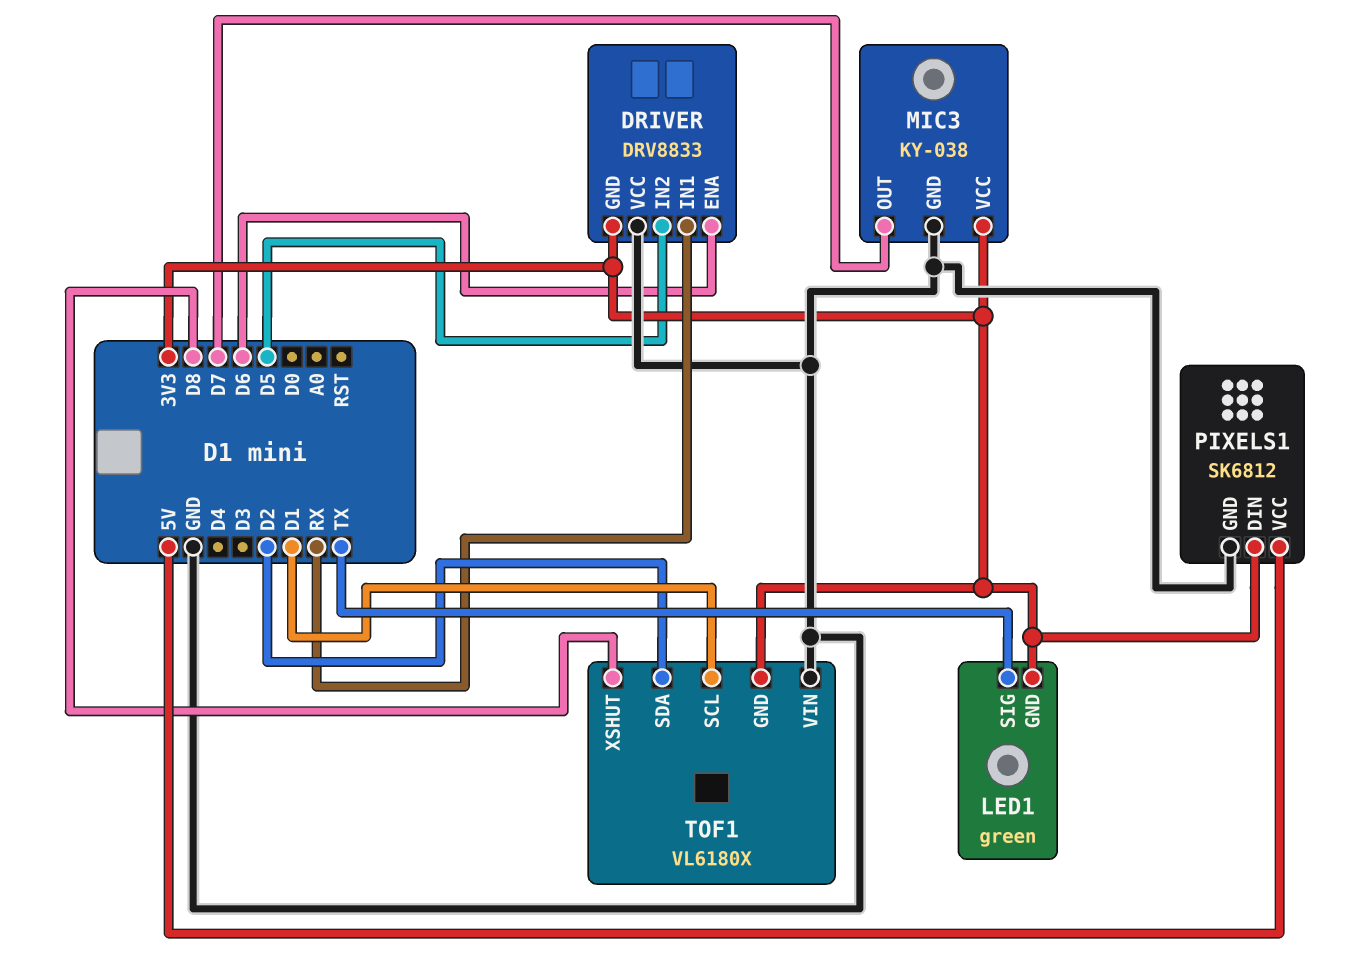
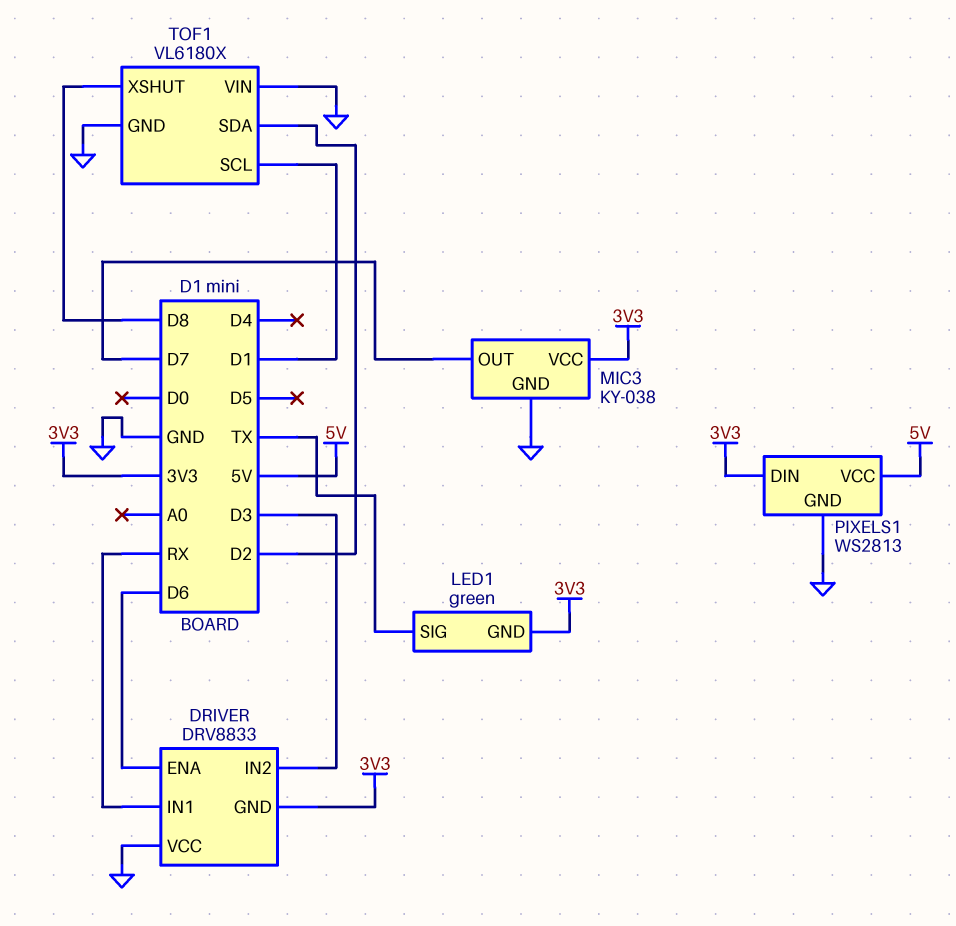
DRIVER pin IN2: D5 -> D3
PIXELS1: SK6812 -> WS2813
TOF1 pin GND: 3V3 -> GND

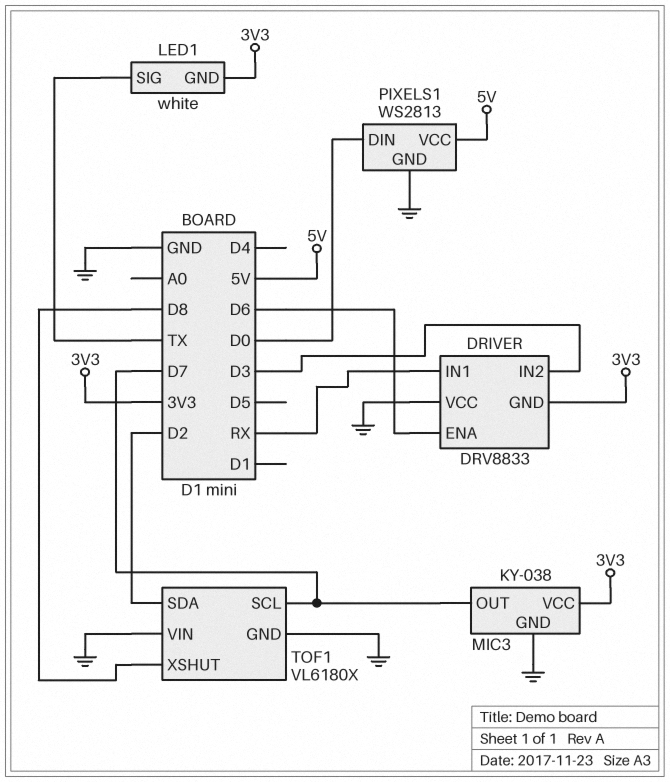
LED1: green -> white
PIXELS1 pin DIN: 3V3 -> D0
TOF1 pin SCL: D1 -> D7

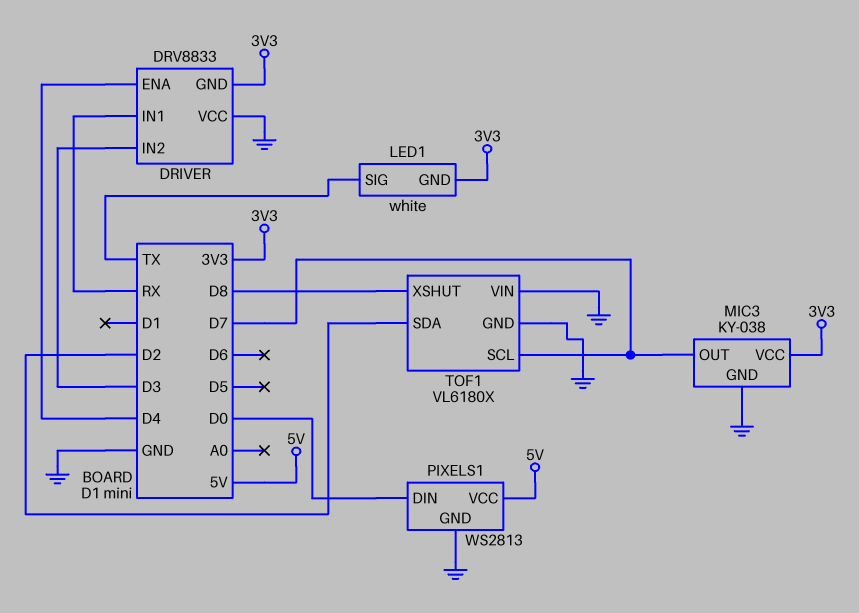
DRIVER pin ENA: D6 -> D4

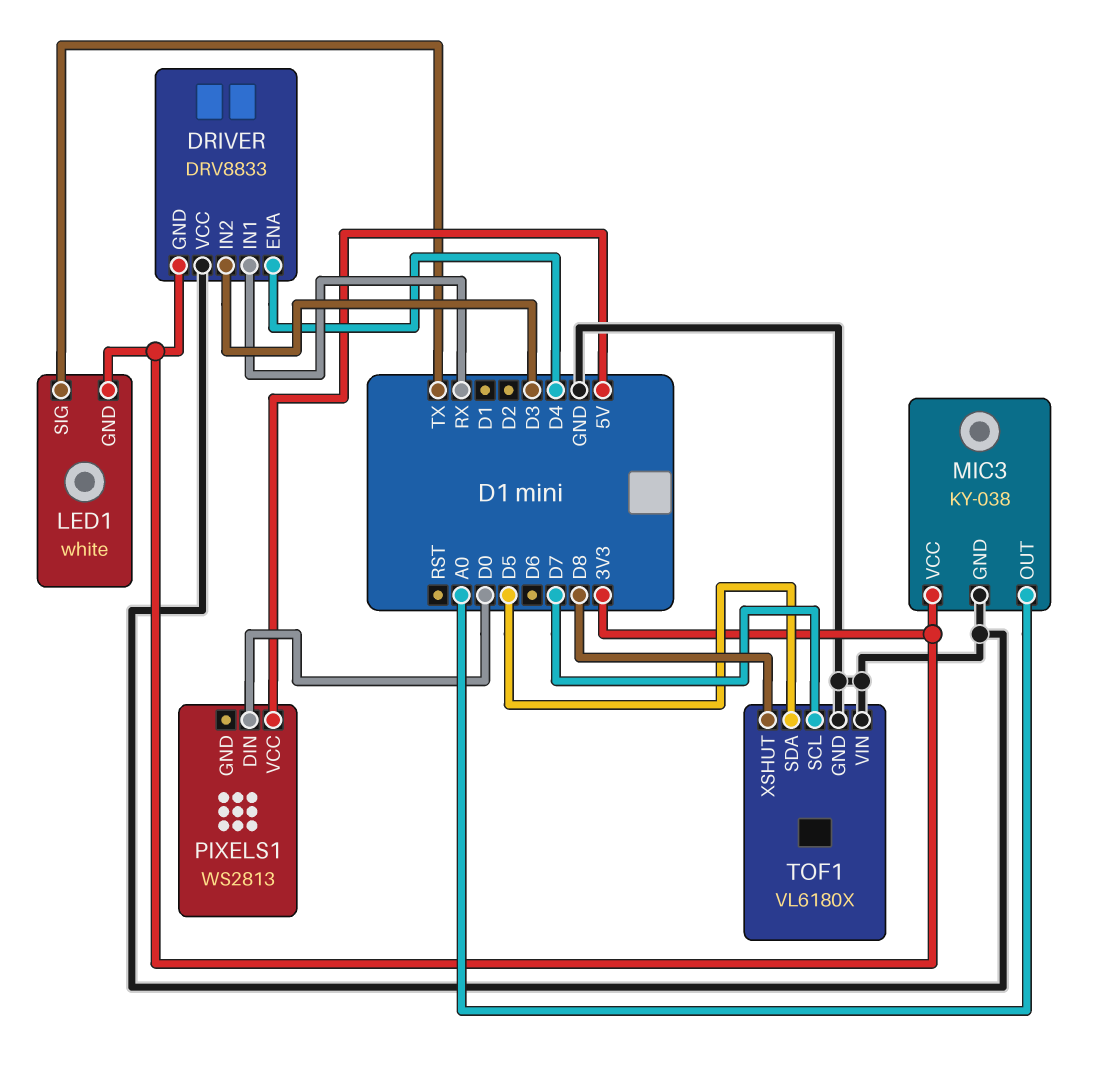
MIC3 pin OUT: D7 -> A0
PIXELS1 pin GND: GND -> none
TOF1 pin SDA: D2 -> D5

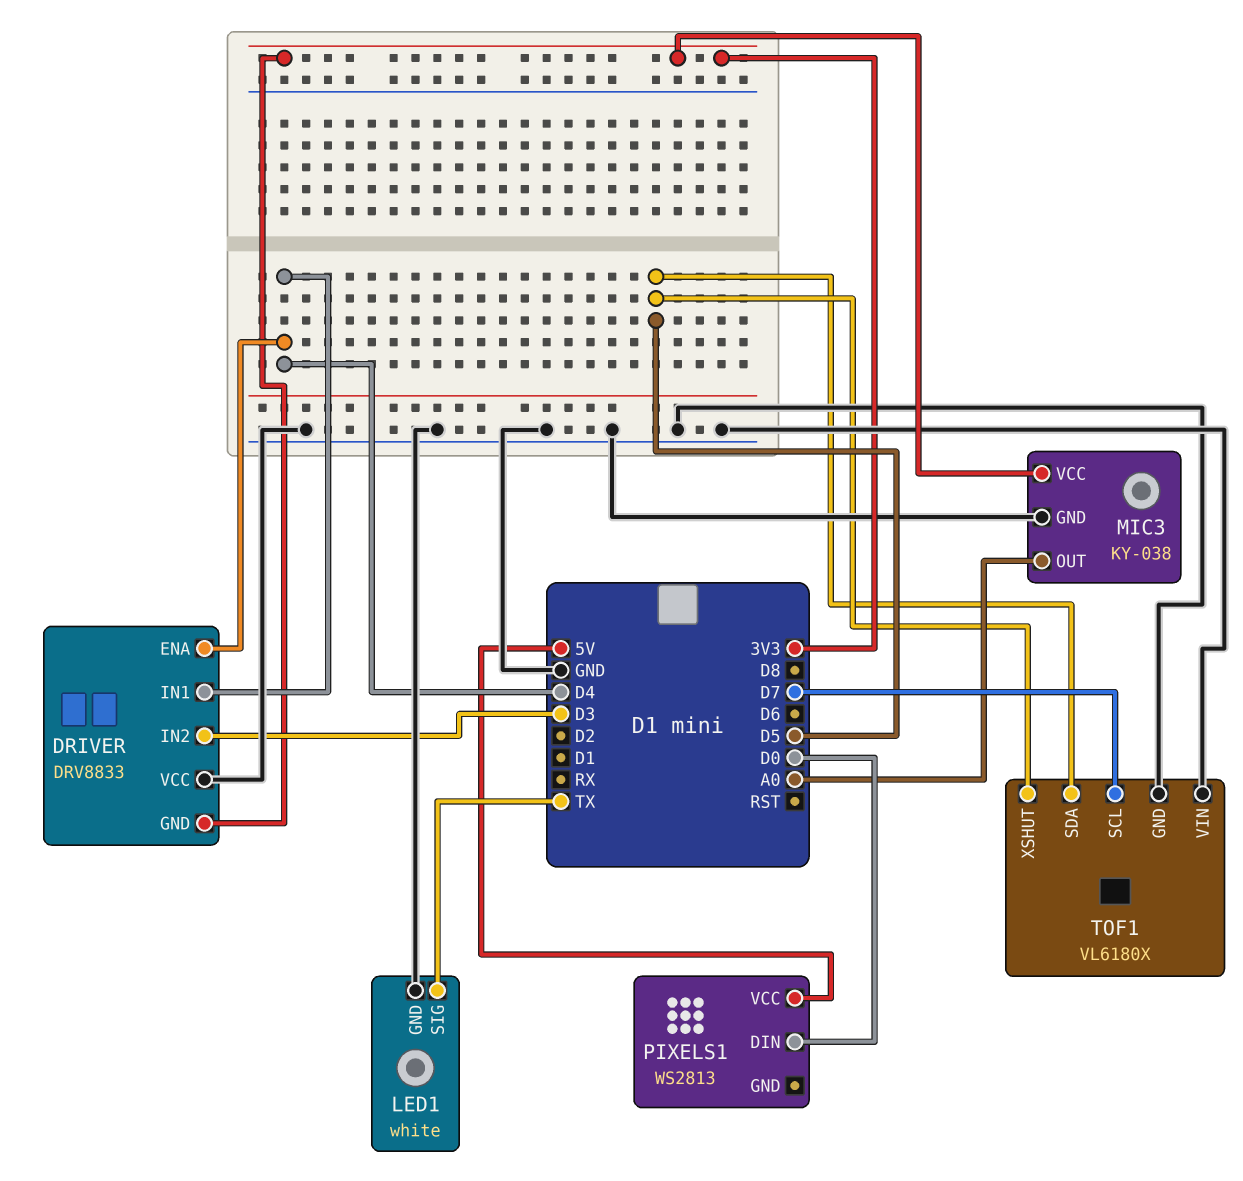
DRIVER pin IN1: RX -> D4
LED1 pin GND: 3V3 -> GND
TOF1 pin XSHUT: D8 -> D5

